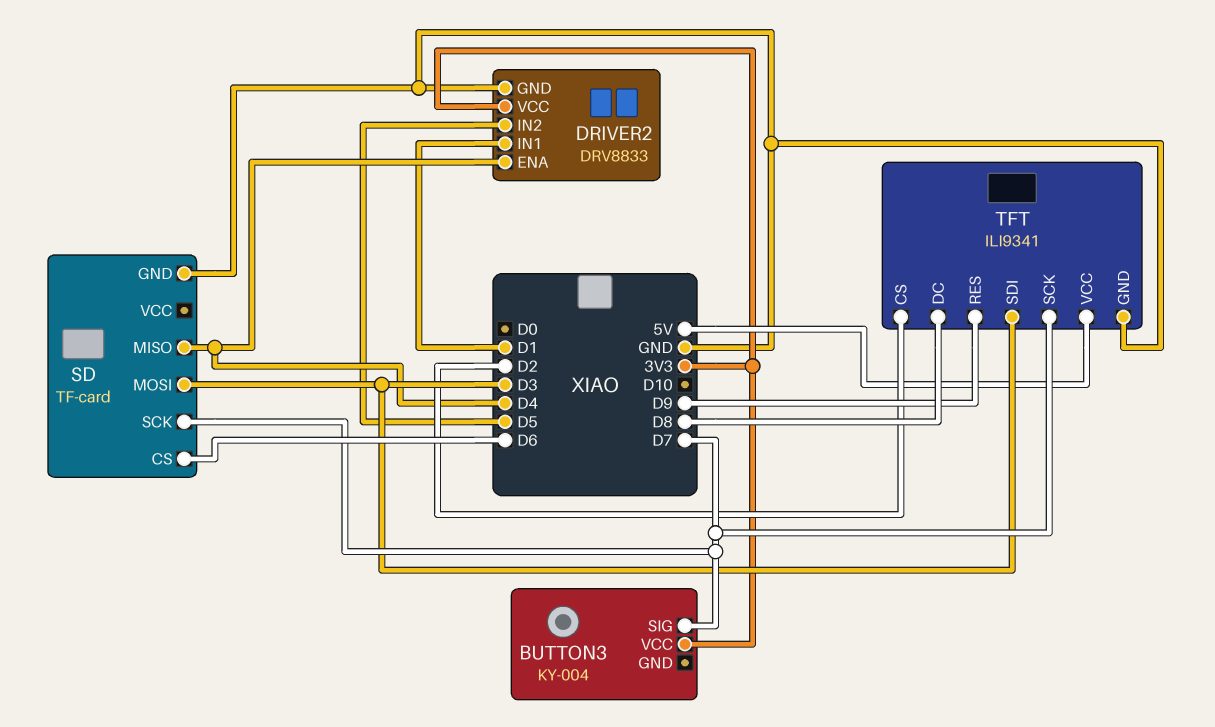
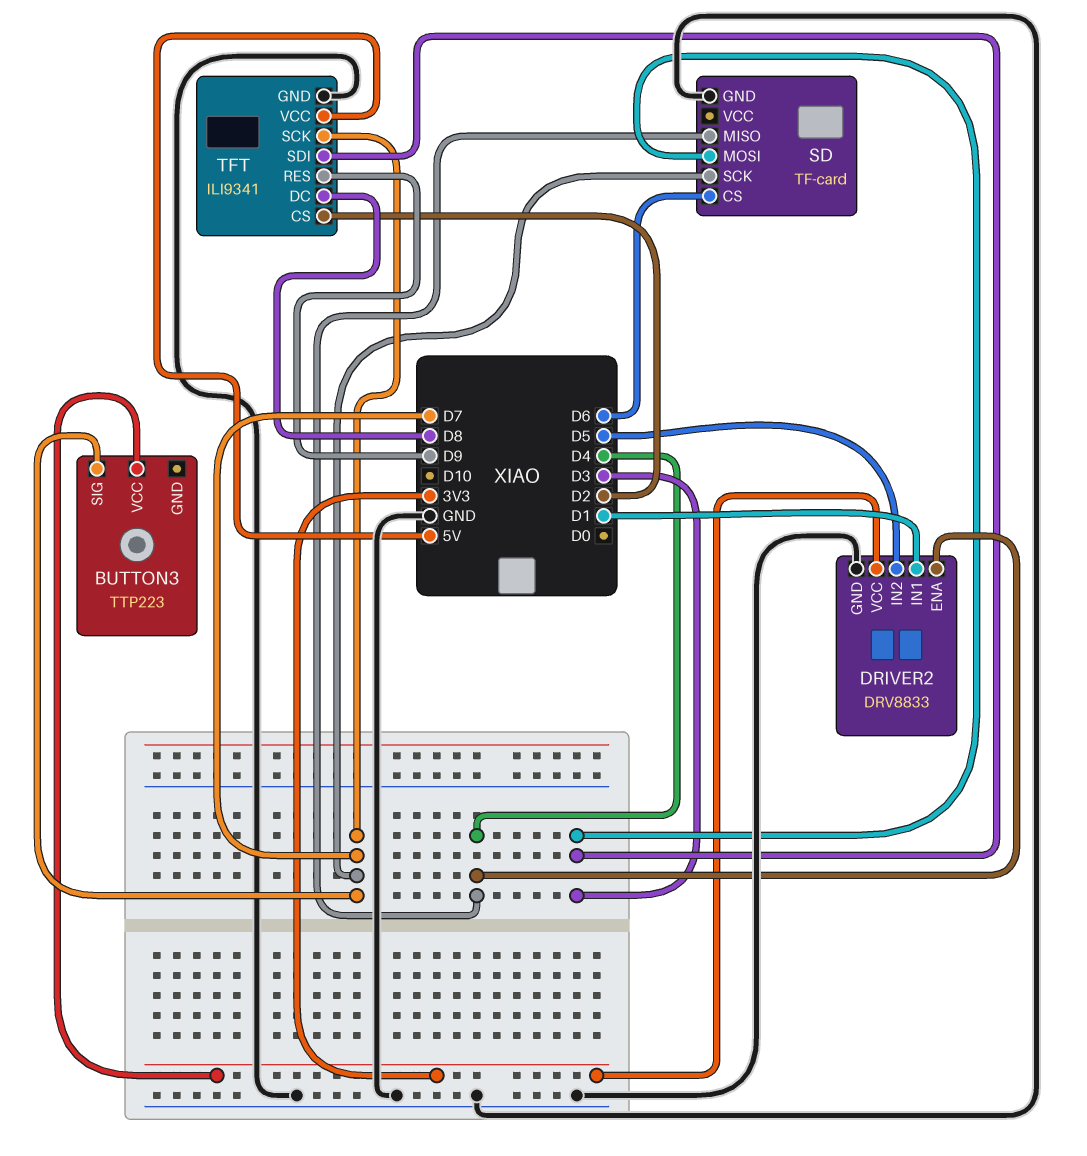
BUTTON3: KY-004 -> TTP223

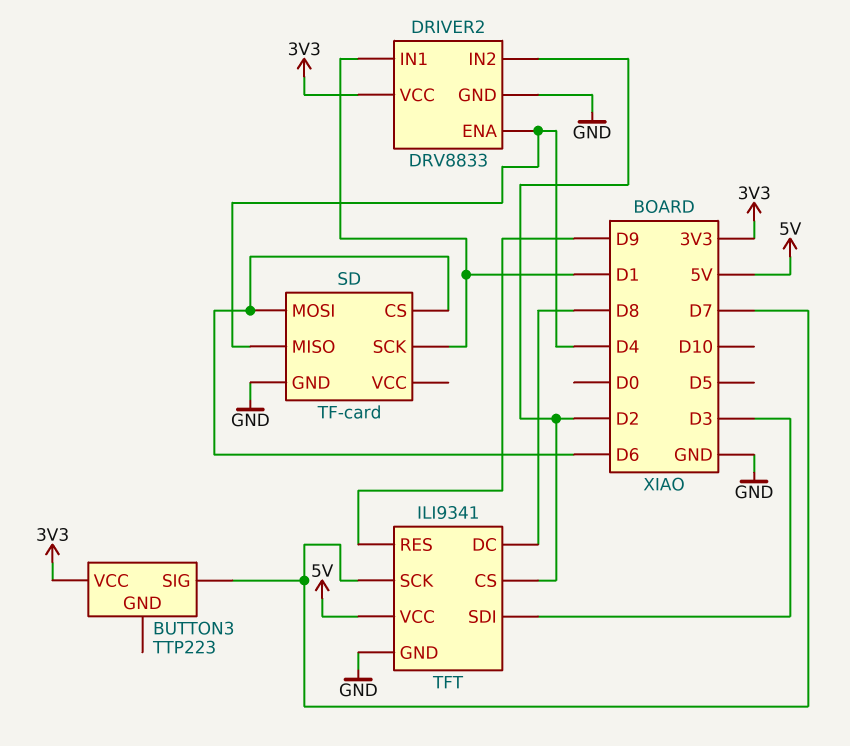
DRIVER2 pin IN2: D5 -> D2
SD pin MOSI: D3 -> D6
SD pin SCK: D7 -> D1

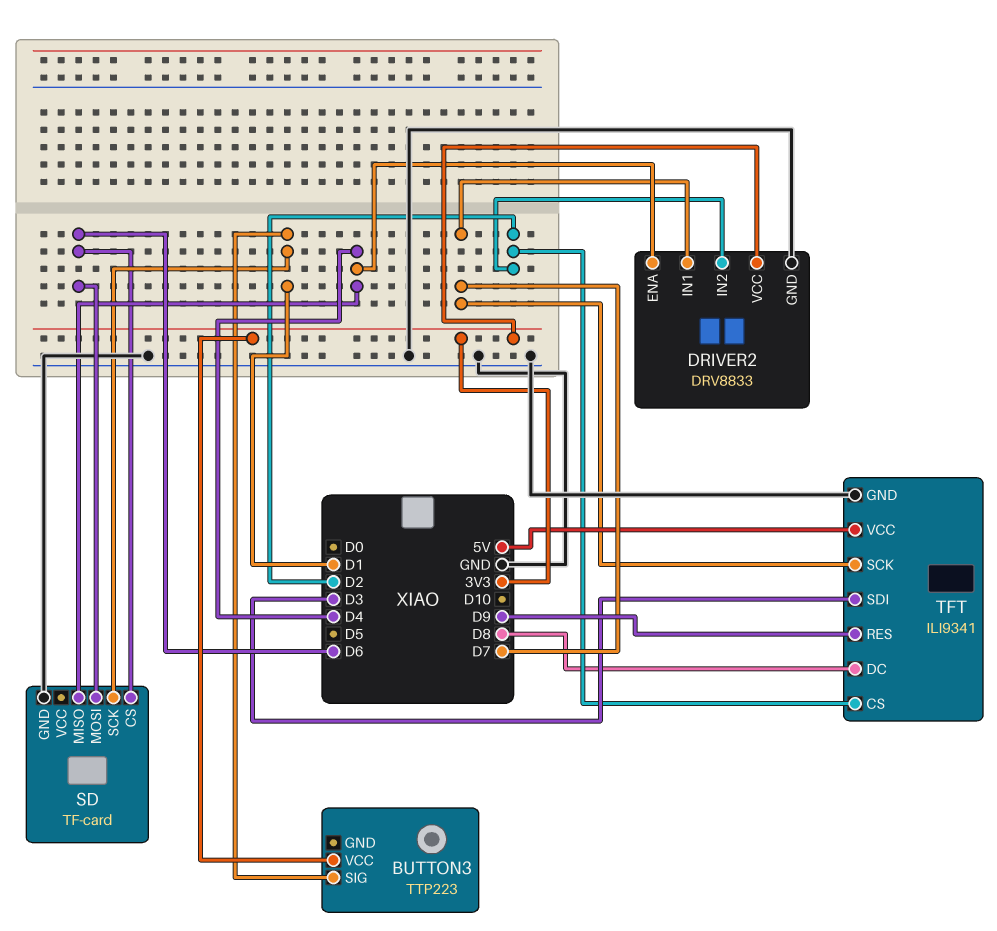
BUTTON3 pin SIG: D7 -> D1
DRIVER2 pin IN1: D1 -> D7

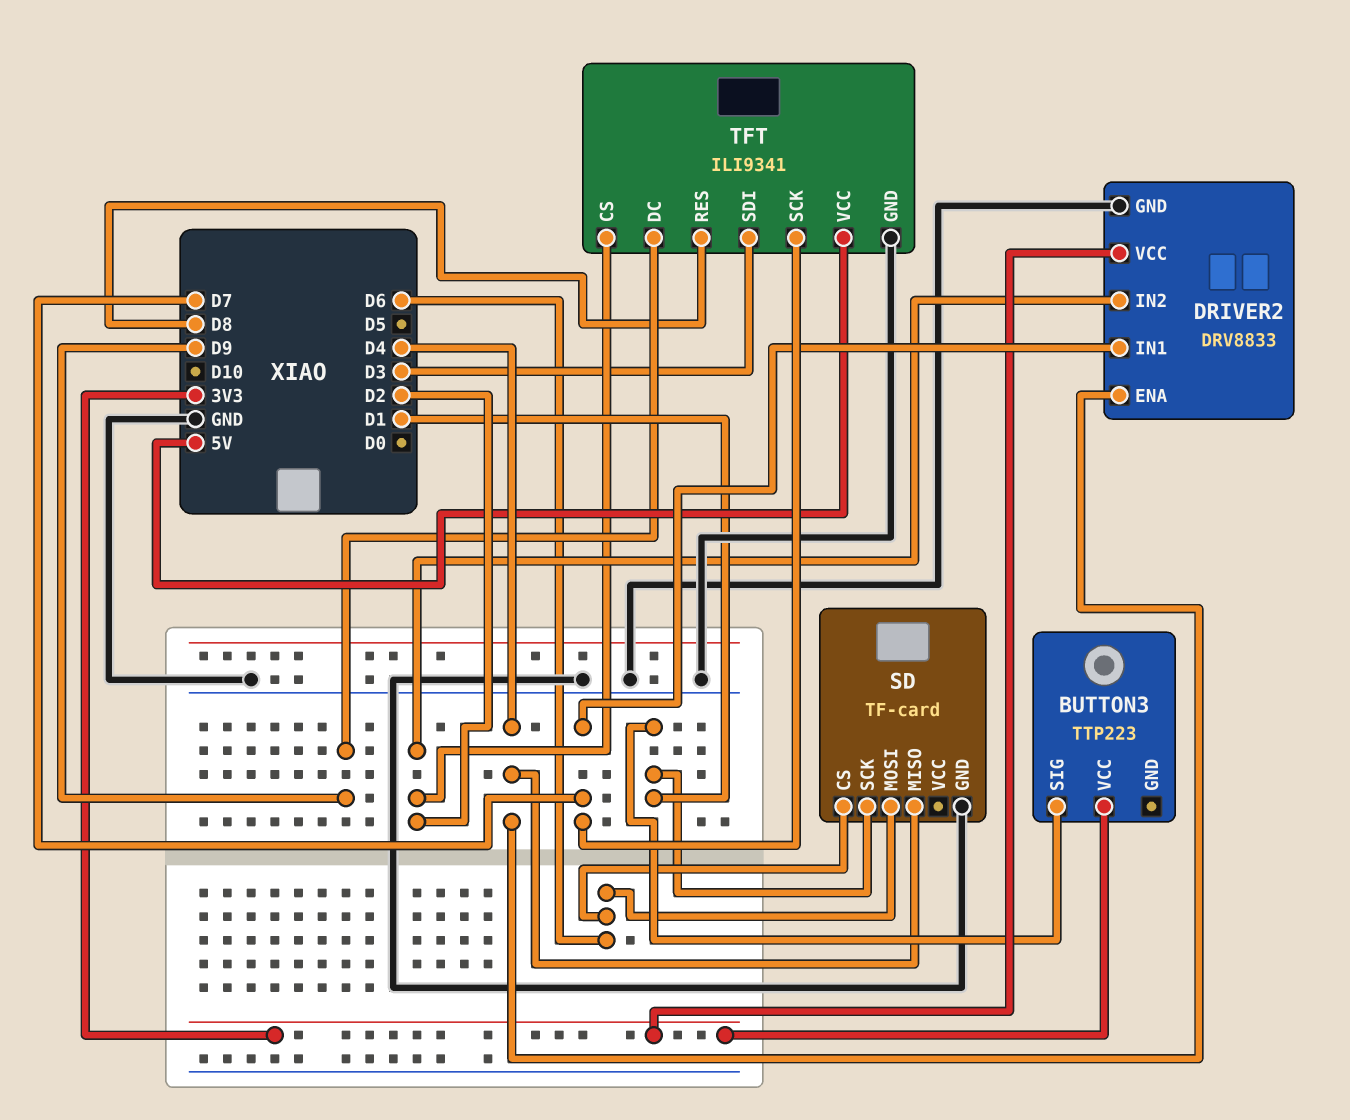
TFT pin DC: D8 -> D9
TFT pin RES: D9 -> D8

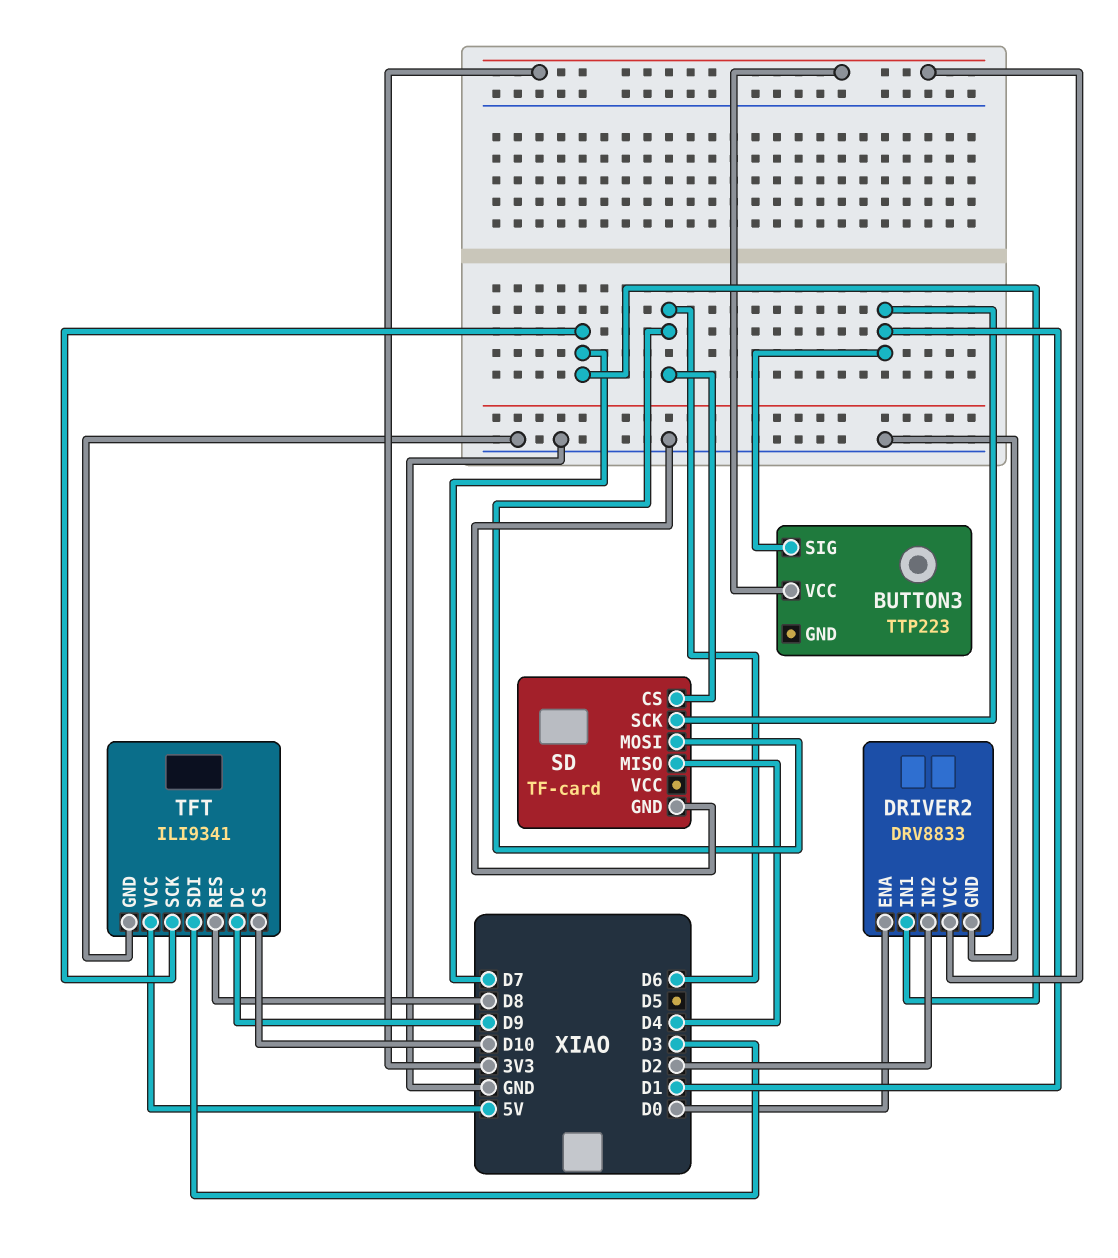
DRIVER2 pin ENA: D4 -> D0
TFT pin CS: D2 -> D10

